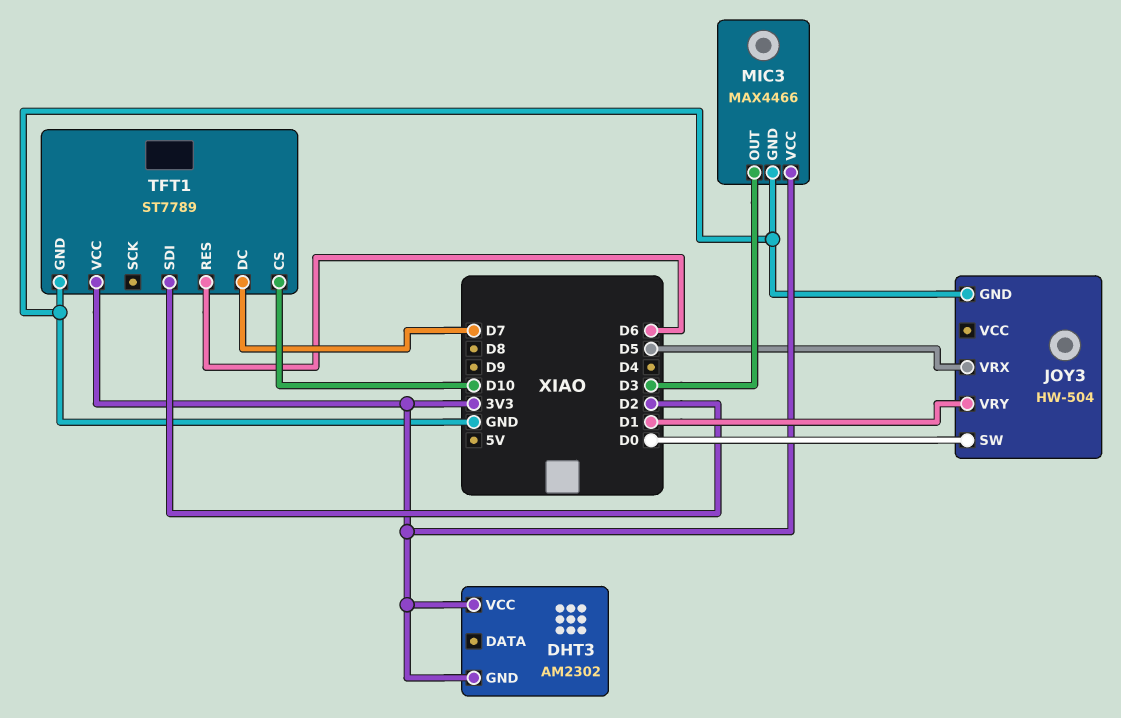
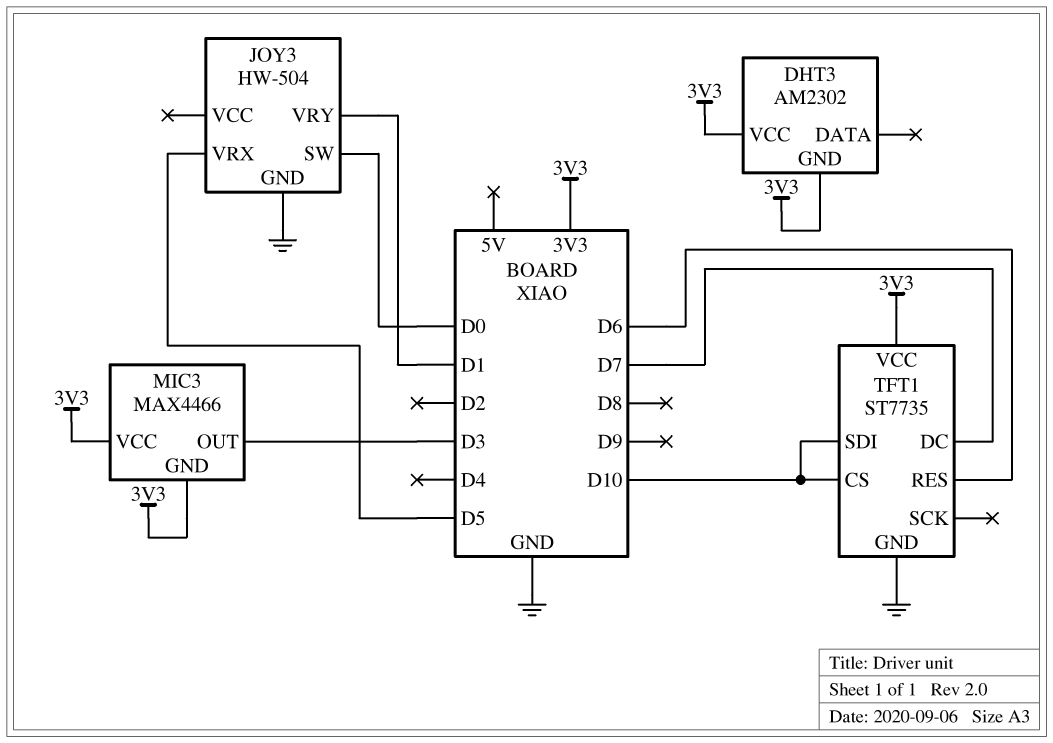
MIC3 pin GND: GND -> 3V3
TFT1: ST7789 -> ST7735
TFT1 pin SDI: D2 -> D10

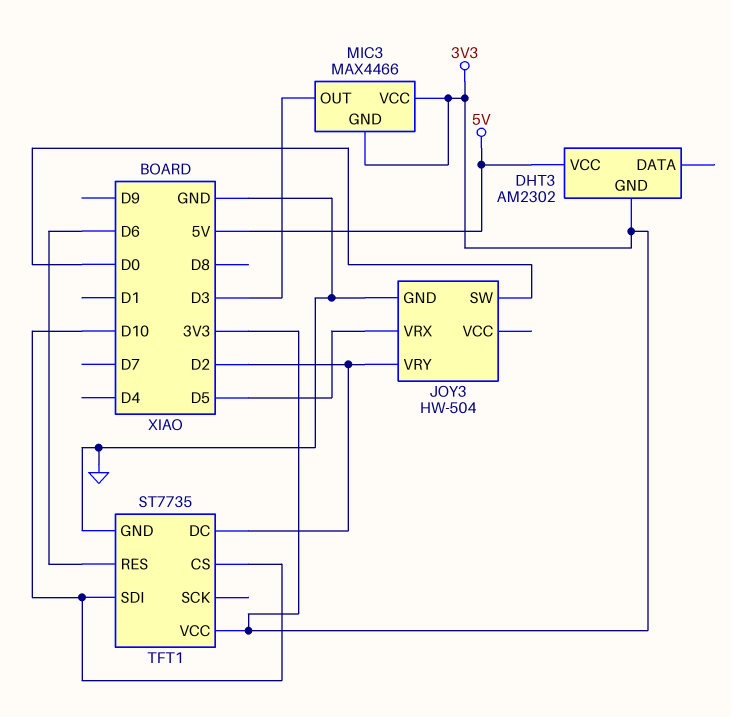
DHT3 pin VCC: 3V3 -> 5V
JOY3 pin VRY: D1 -> D2
TFT1 pin DC: D7 -> D2

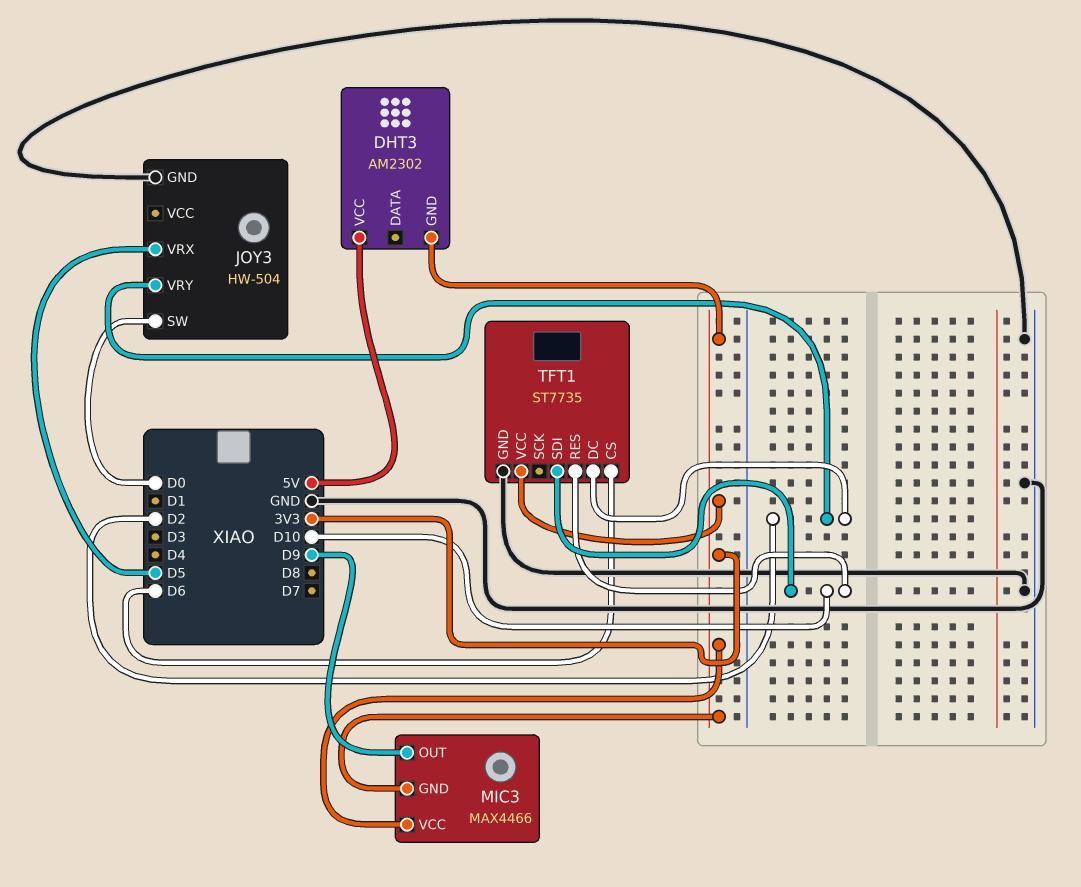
MIC3 pin OUT: D3 -> D9
TFT1 pin CS: D10 -> D6
TFT1 pin RES: D6 -> D10

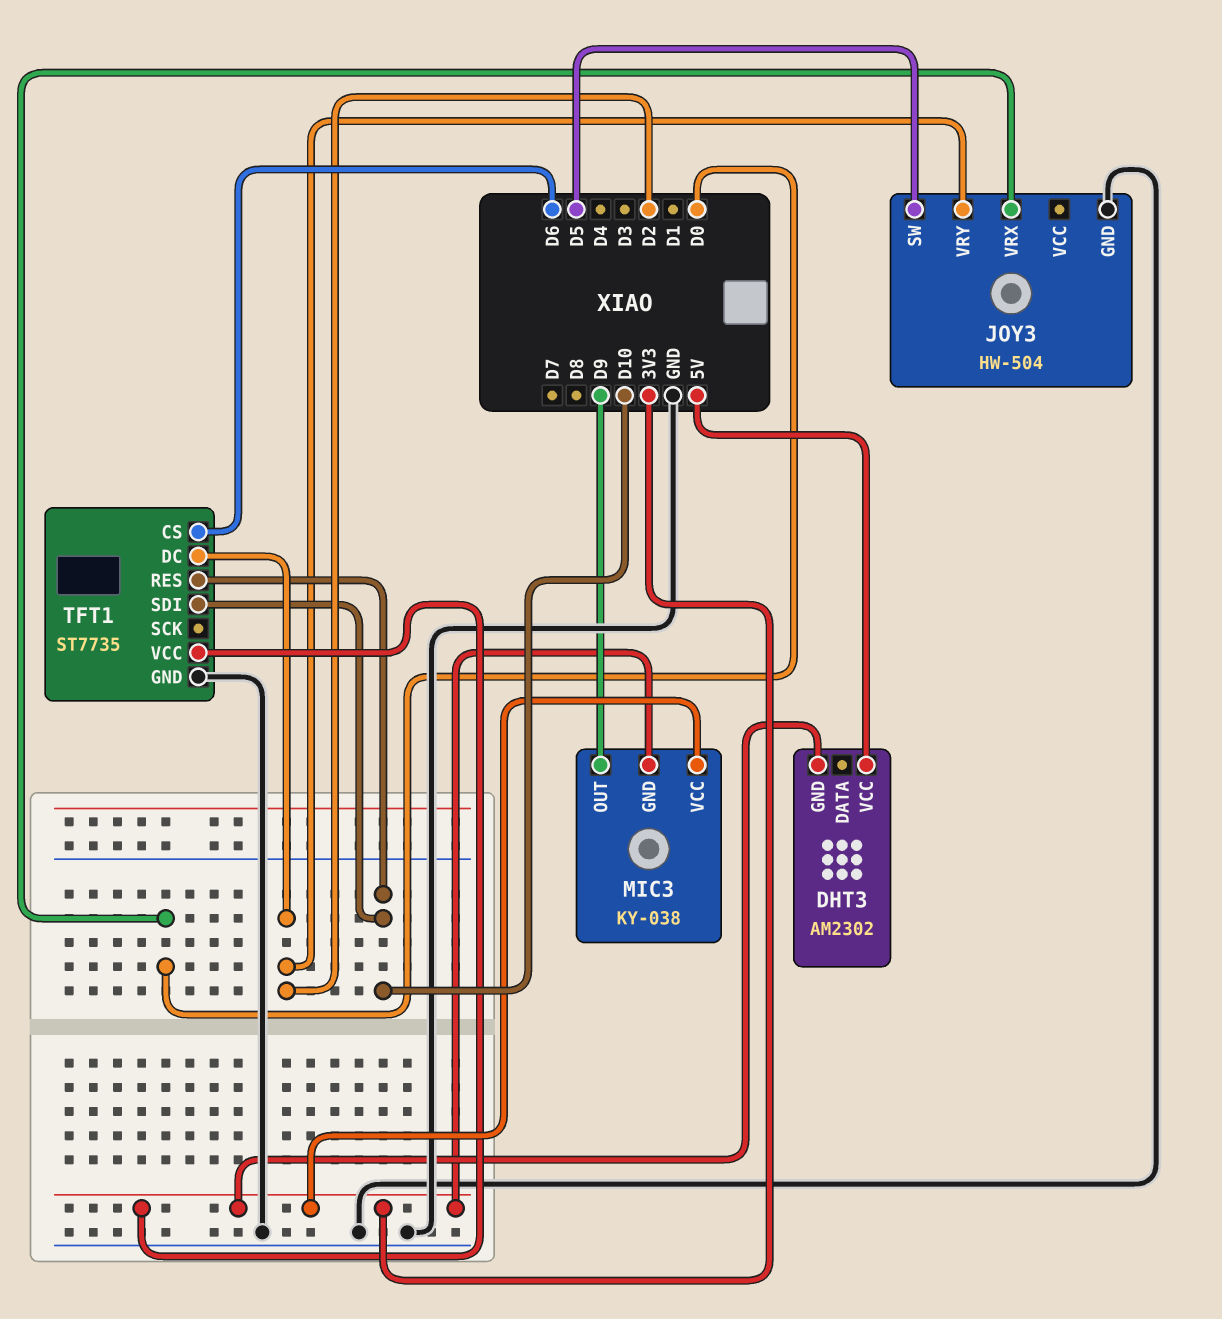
JOY3 pin SW: D0 -> D5
JOY3 pin VRX: D5 -> D0
MIC3: MAX4466 -> KY-038

